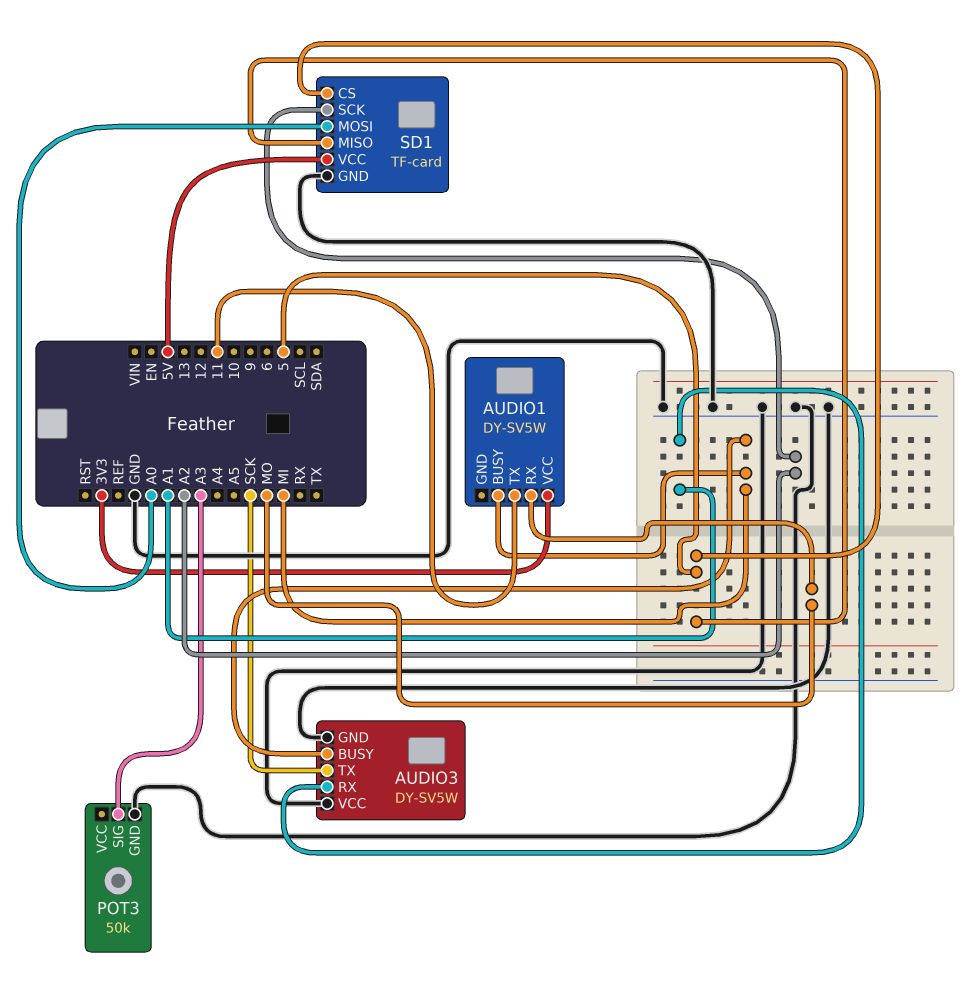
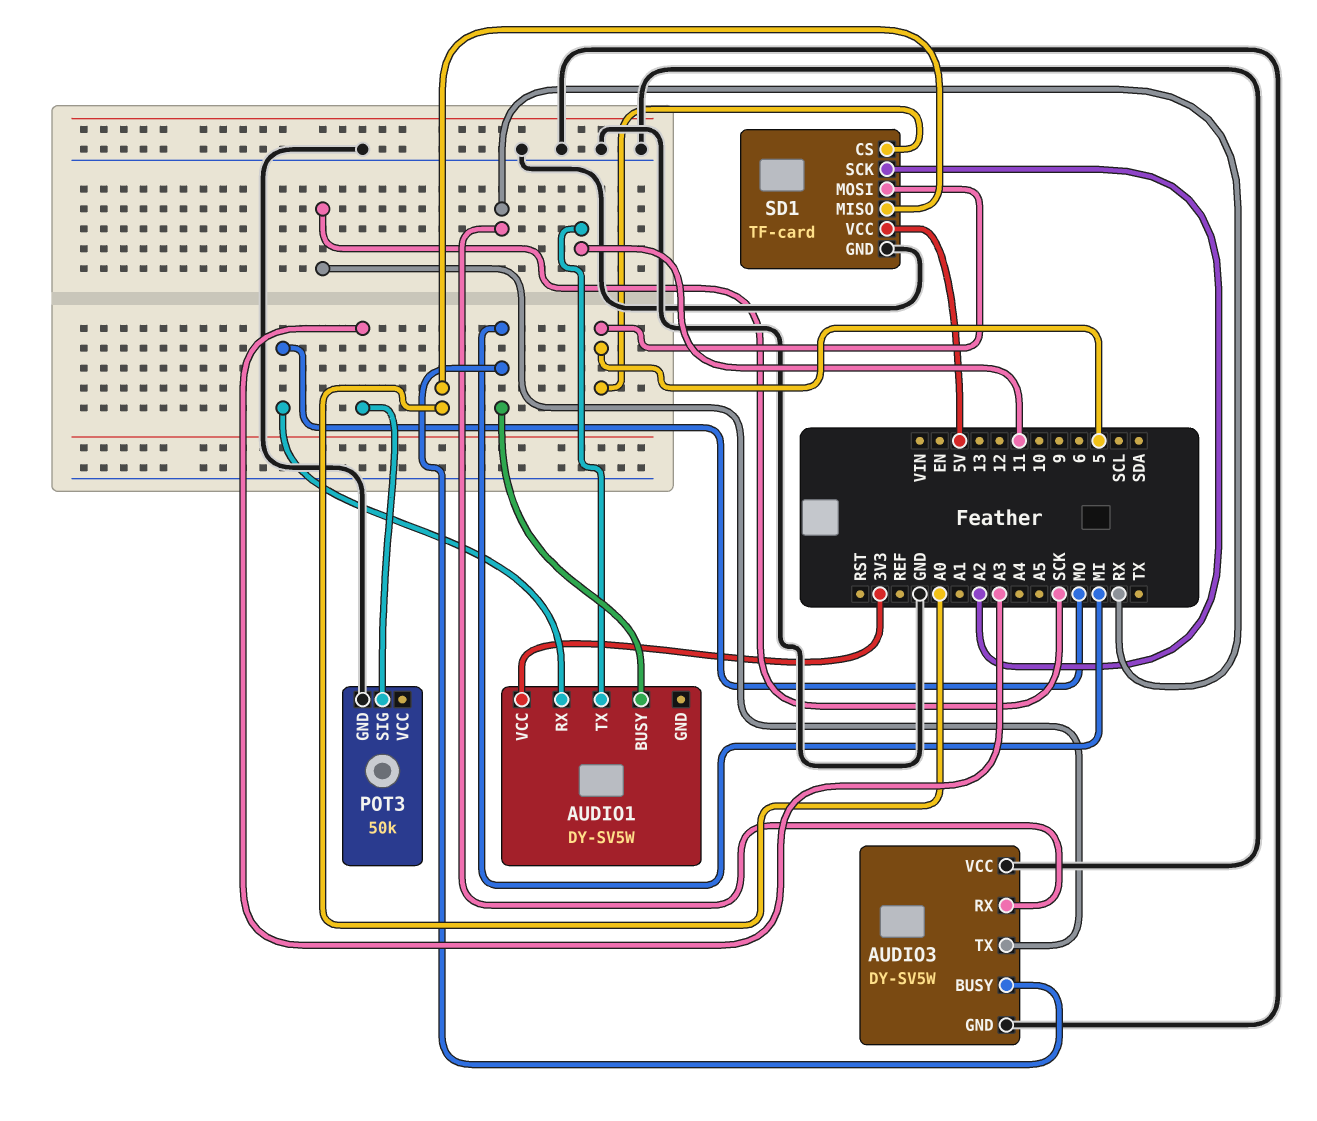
AUDIO3 pin RX: A1 -> RX
SD1 pin MISO: 5 -> A0
SD1 pin MOSI: A0 -> 5

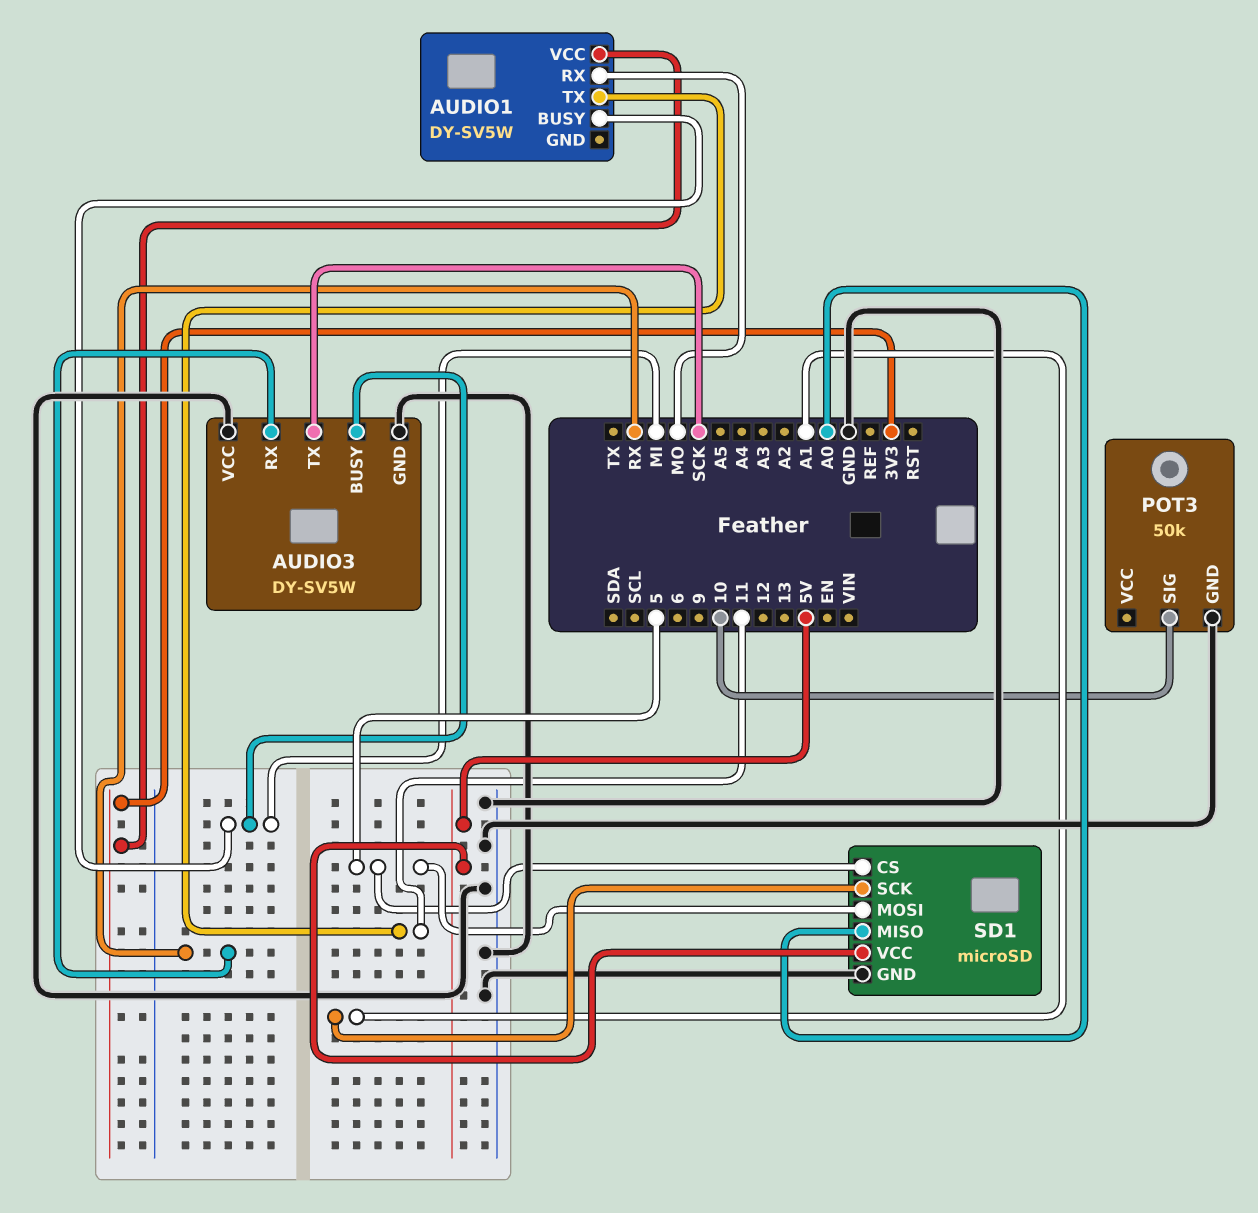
POT3 pin SIG: A3 -> 10
SD1: TF-card -> microSD
SD1 pin SCK: A2 -> A1

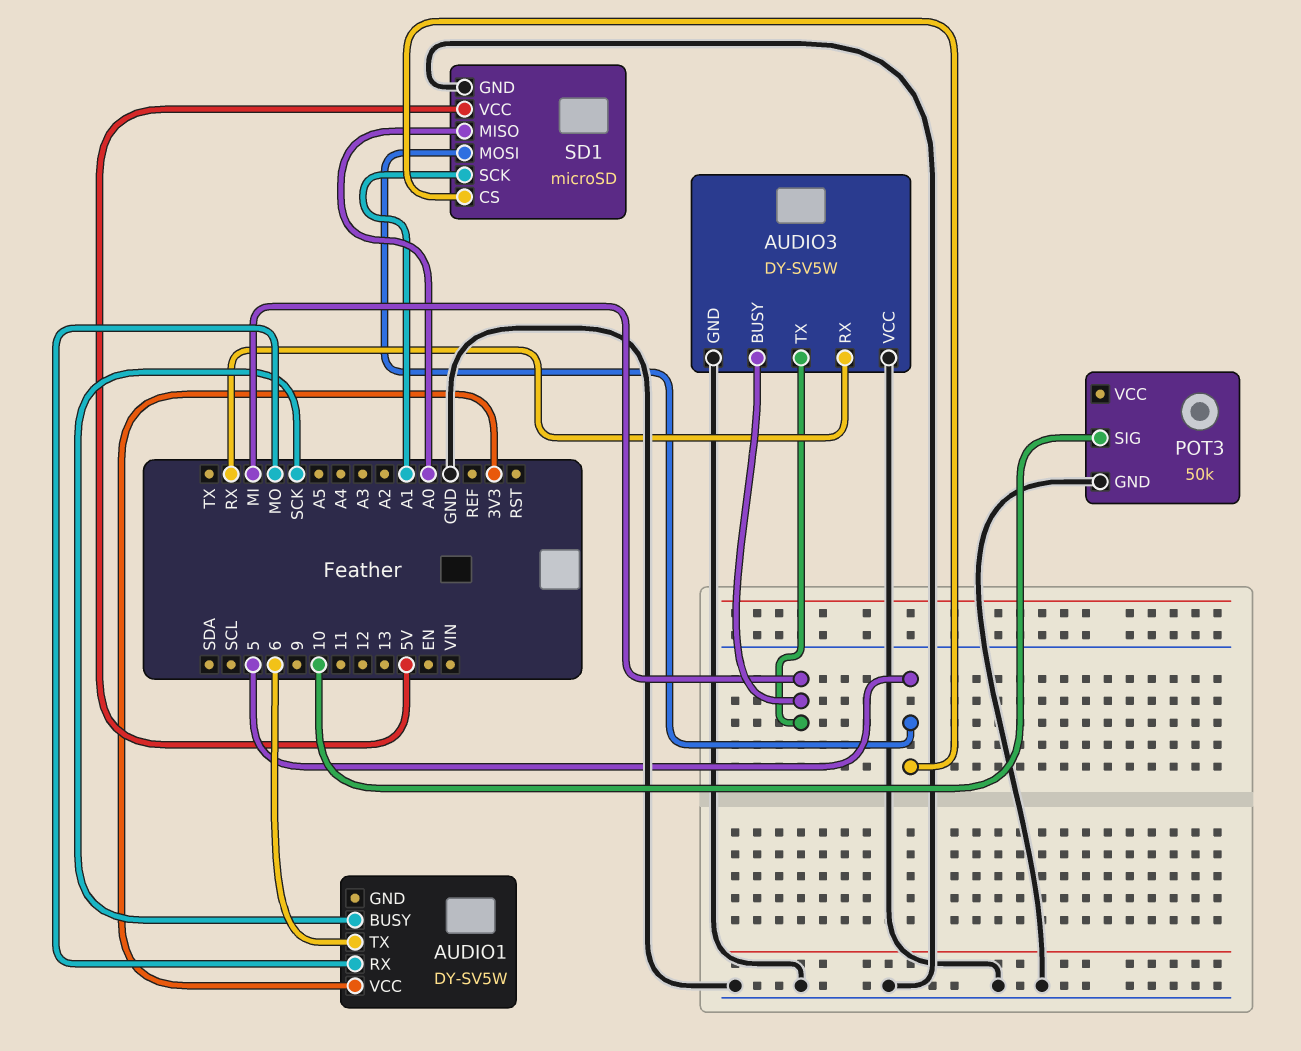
AUDIO1 pin BUSY: MI -> SCK
AUDIO1 pin TX: 11 -> 6
AUDIO3 pin TX: SCK -> MI

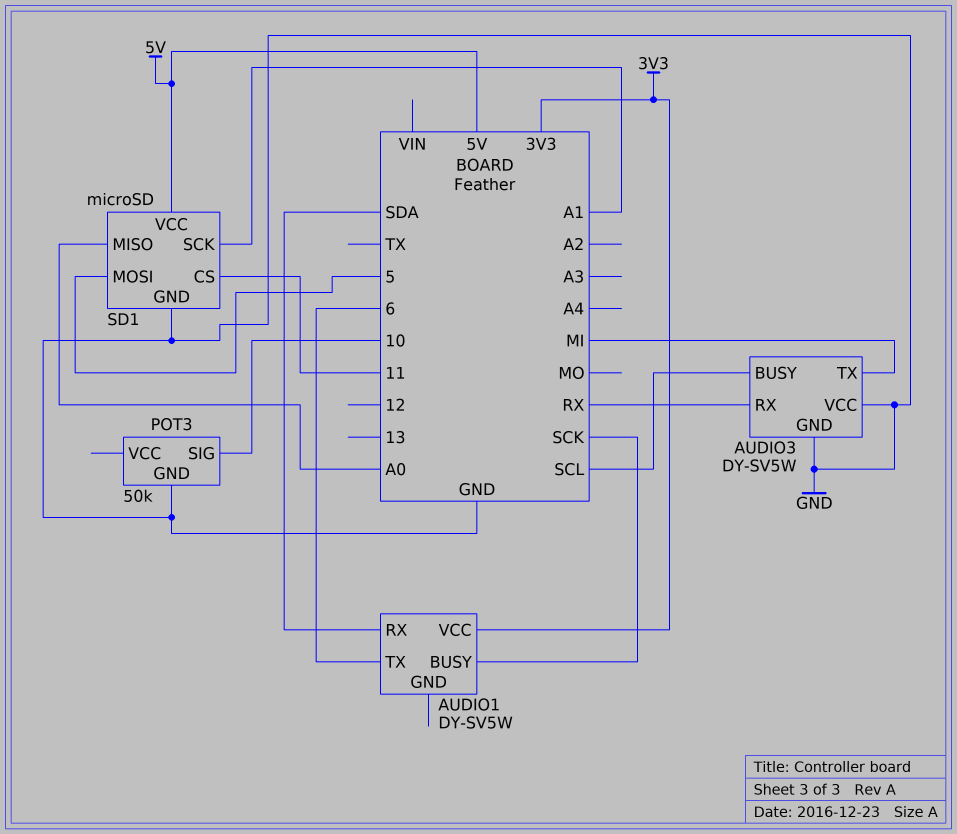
AUDIO1 pin RX: MO -> SDA
AUDIO3 pin BUSY: MI -> SCL
SD1 pin CS: 5 -> 11

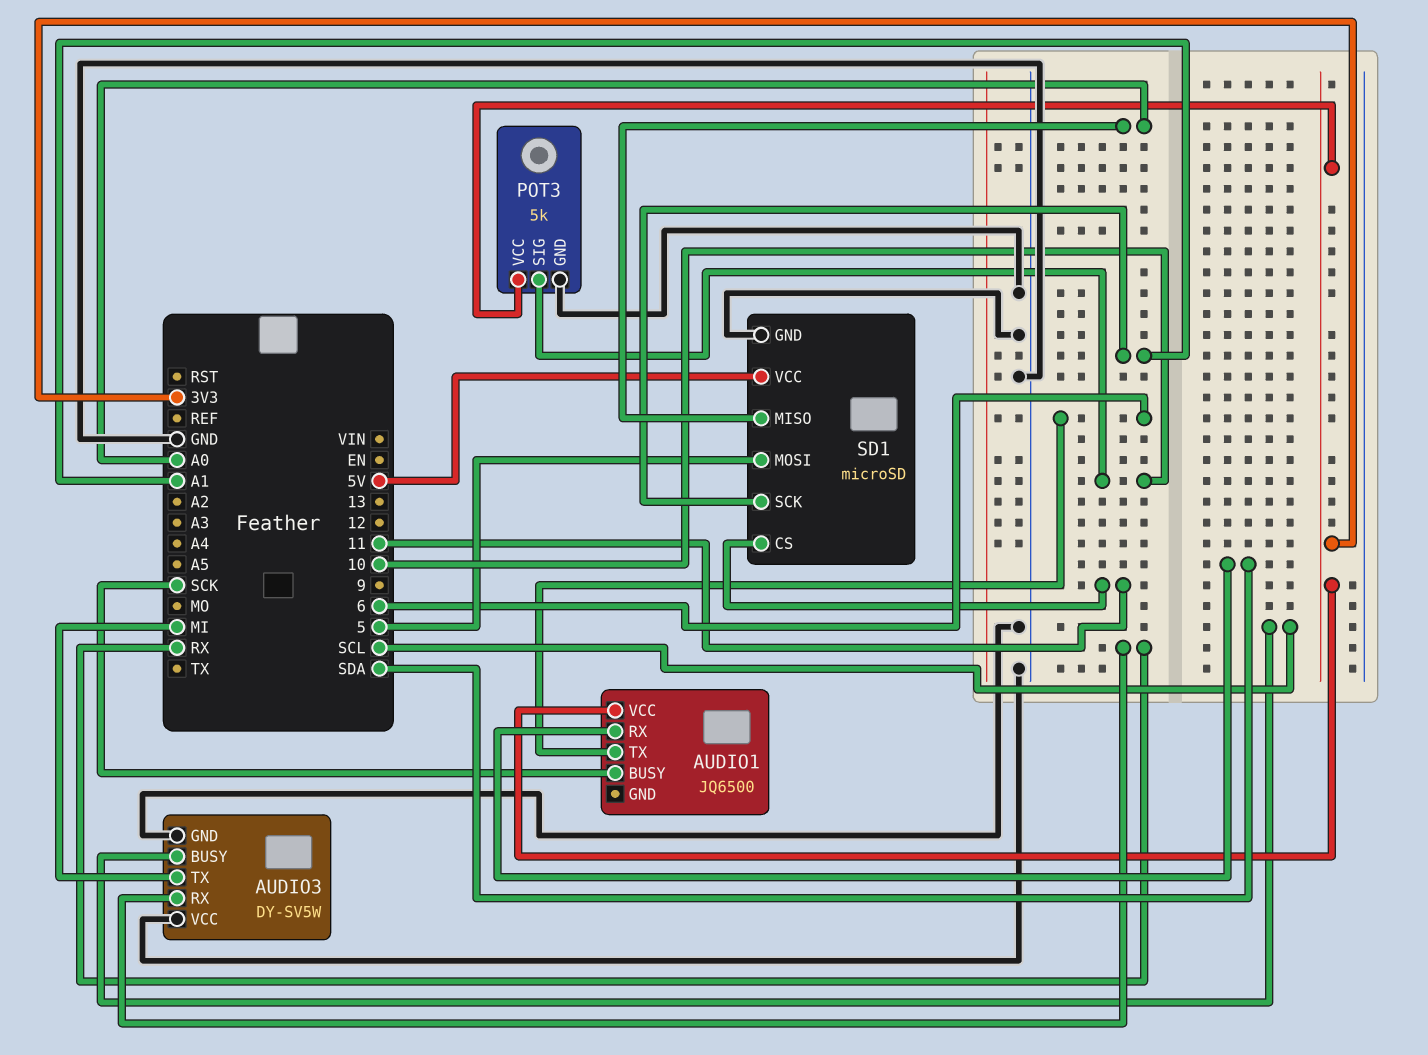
AUDIO1: DY-SV5W -> JQ6500
POT3: 50k -> 5k
POT3 pin VCC: none -> 3V3

